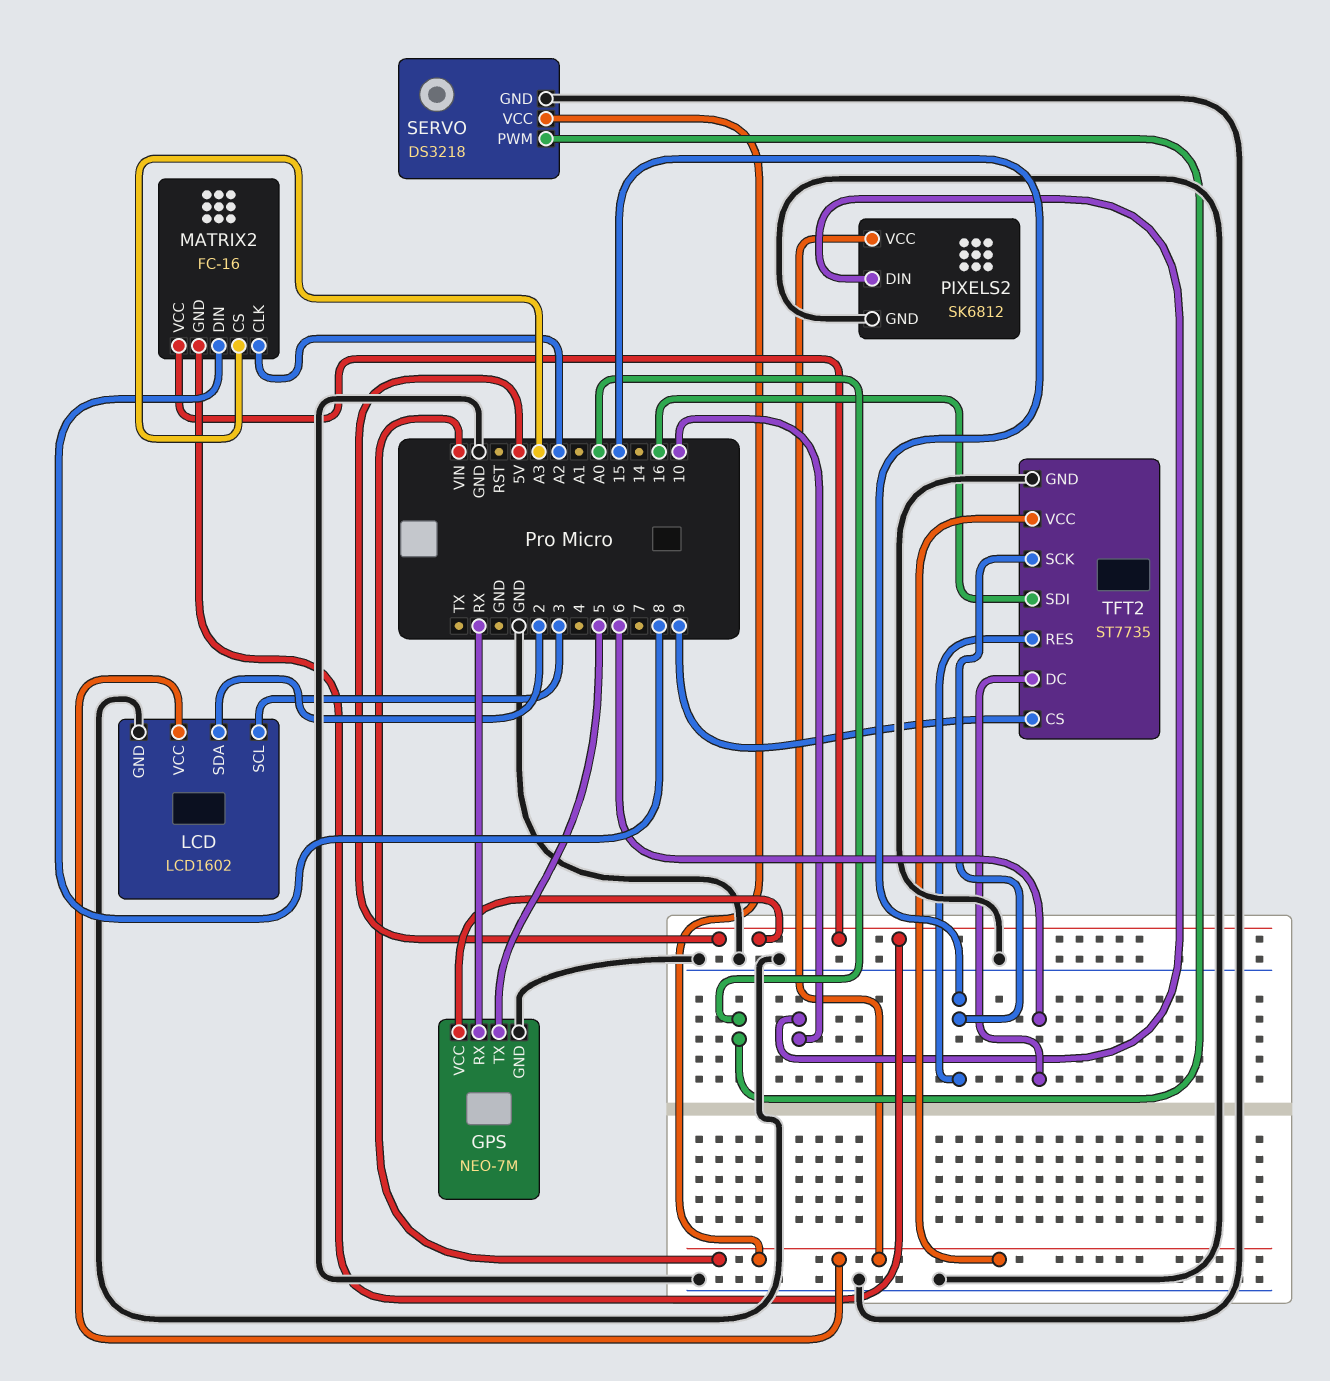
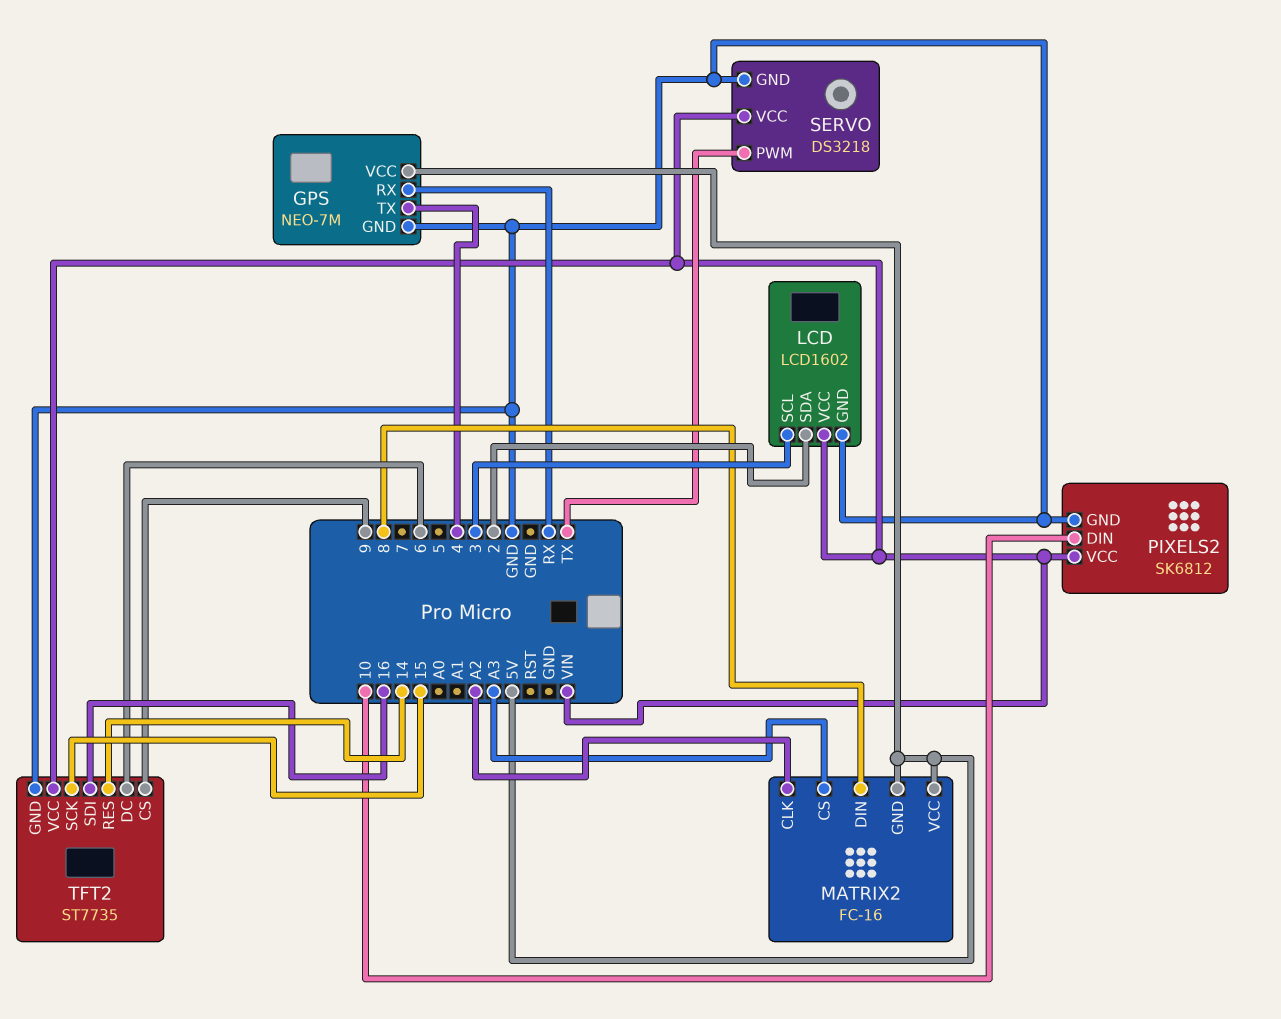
GPS pin TX: 5 -> 4
SERVO pin PWM: A0 -> TX
TFT2 pin RES: 15 -> 14

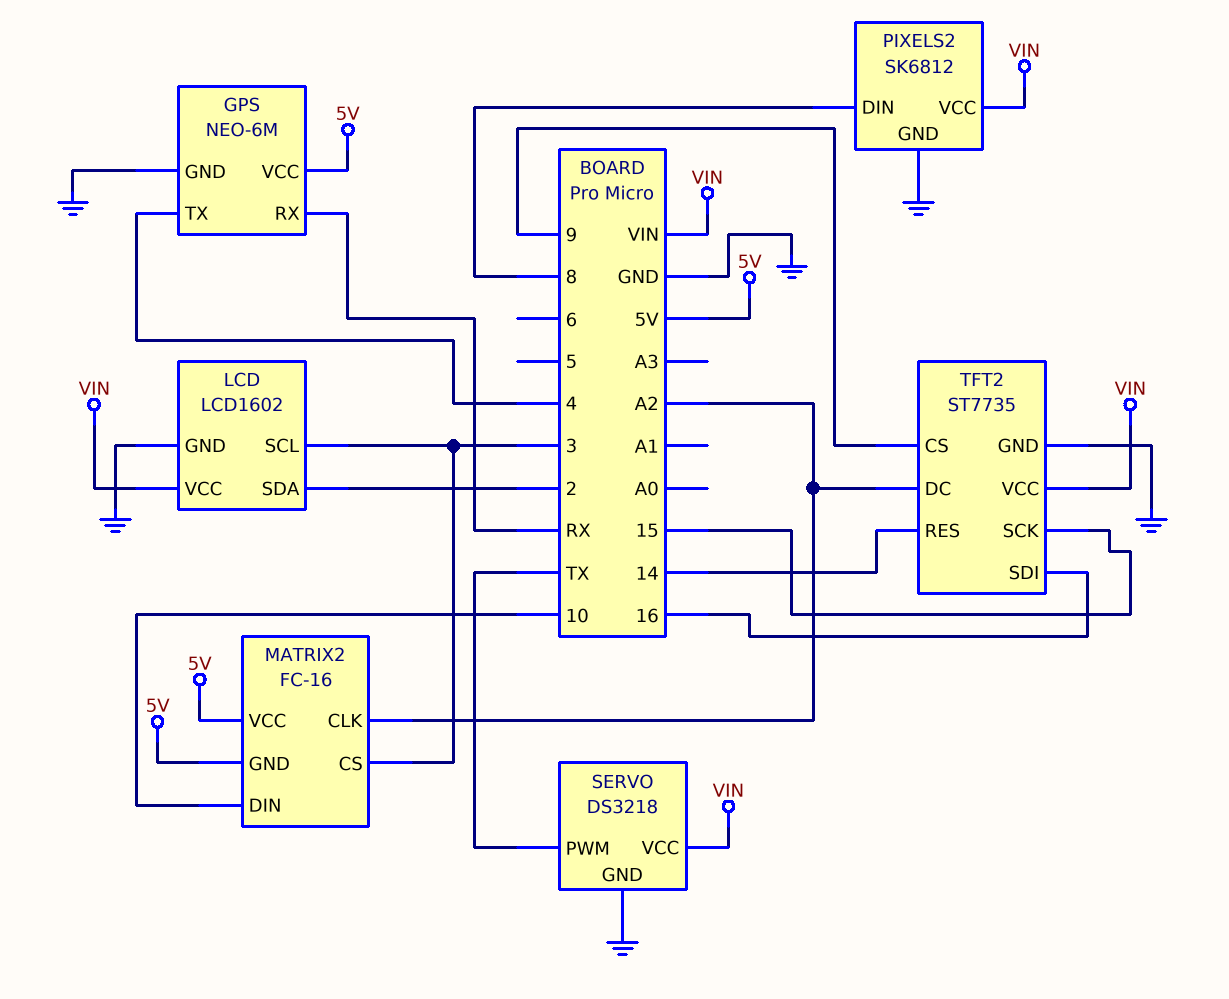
GPS: NEO-7M -> NEO-6M
MATRIX2 pin CS: A3 -> 3
MATRIX2 pin DIN: 8 -> 10
PIXELS2 pin DIN: 10 -> 8
TFT2 pin DC: 6 -> A2

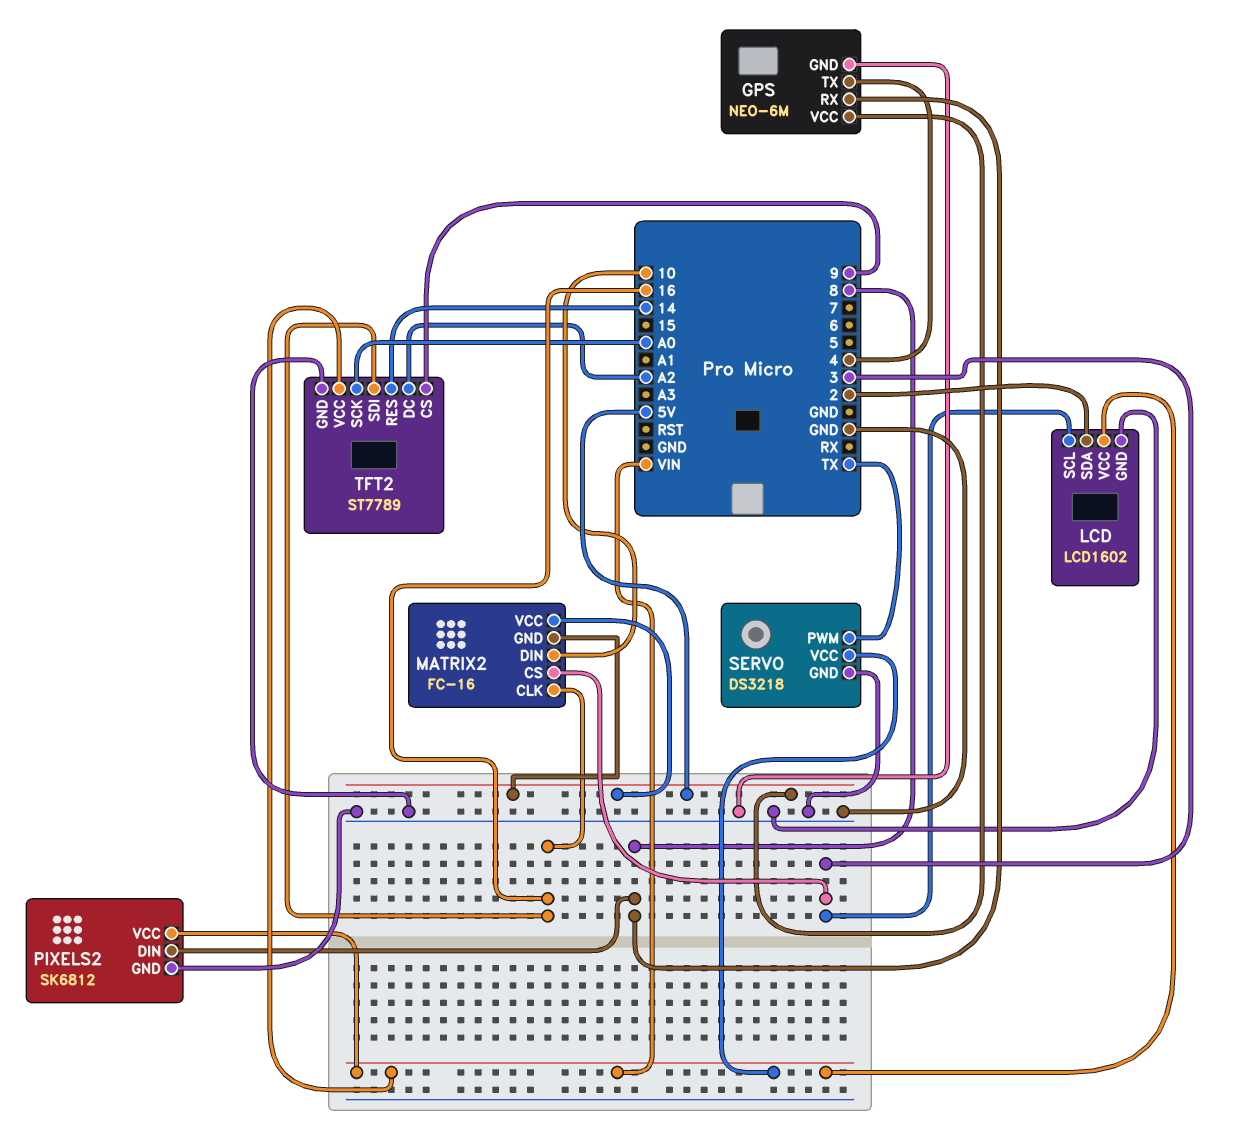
GPS pin RX: RX -> 8
MATRIX2 pin CLK: A2 -> 16
TFT2: ST7735 -> ST7789
TFT2 pin SCK: 15 -> A0

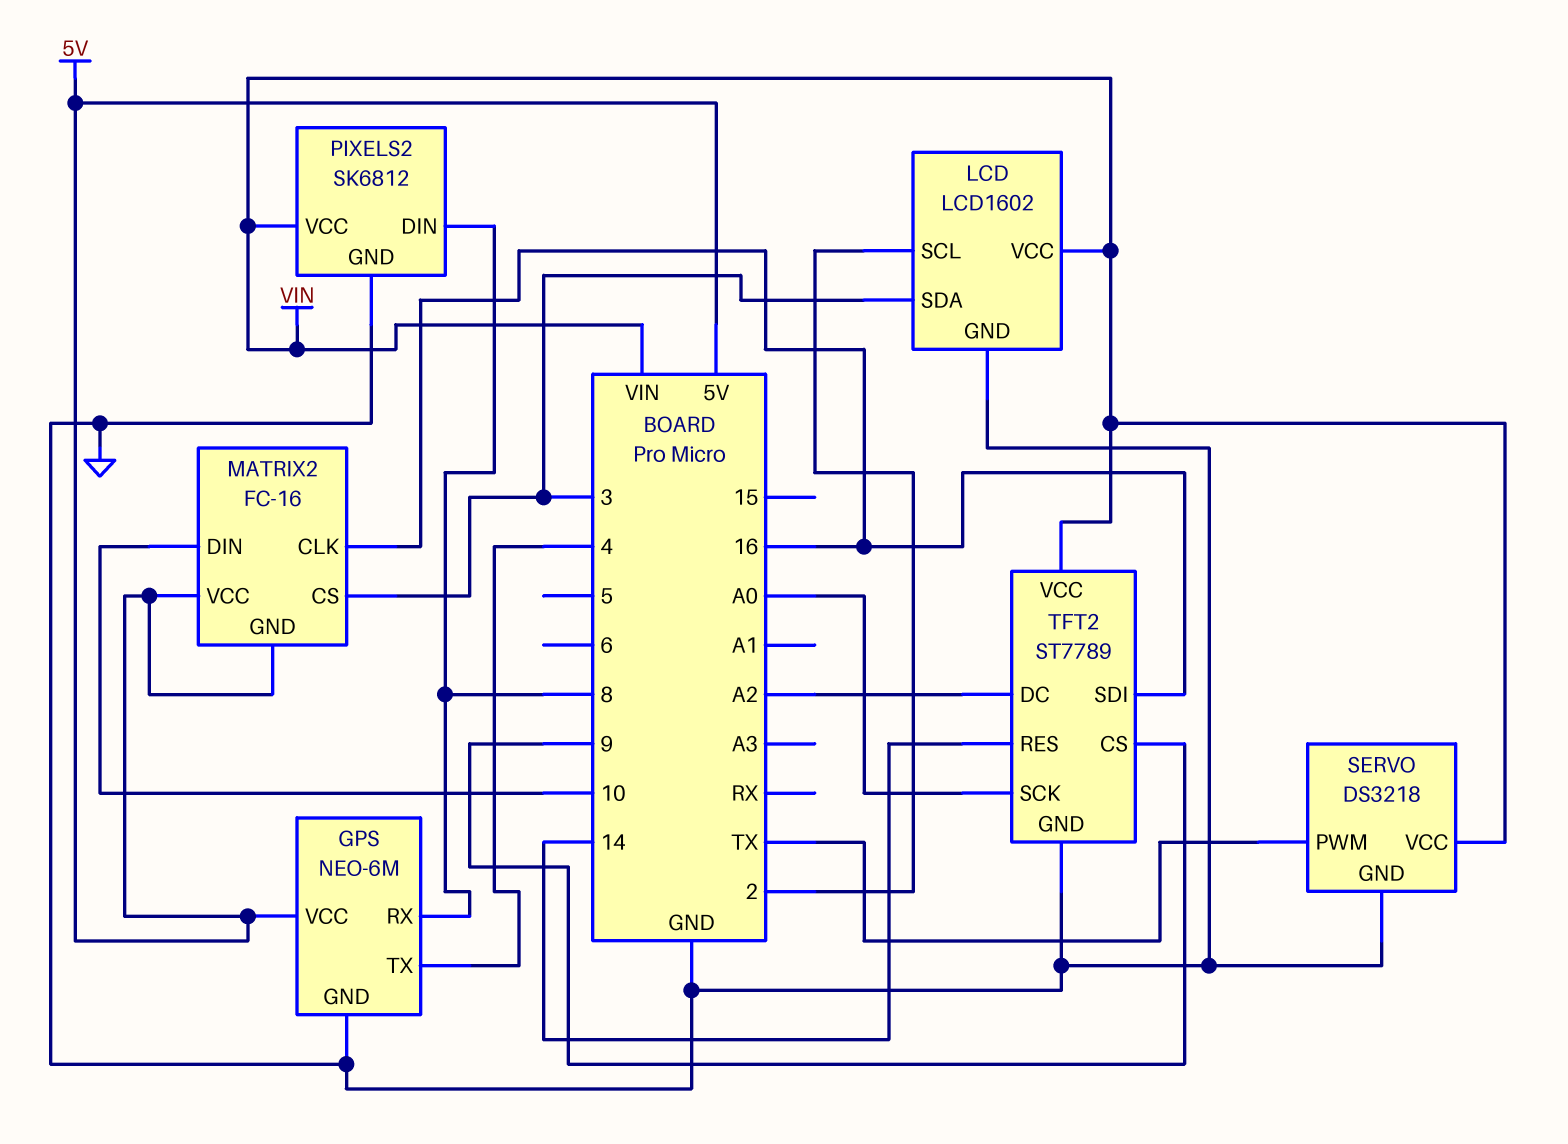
LCD pin SCL: 3 -> 2
LCD pin SDA: 2 -> 3

